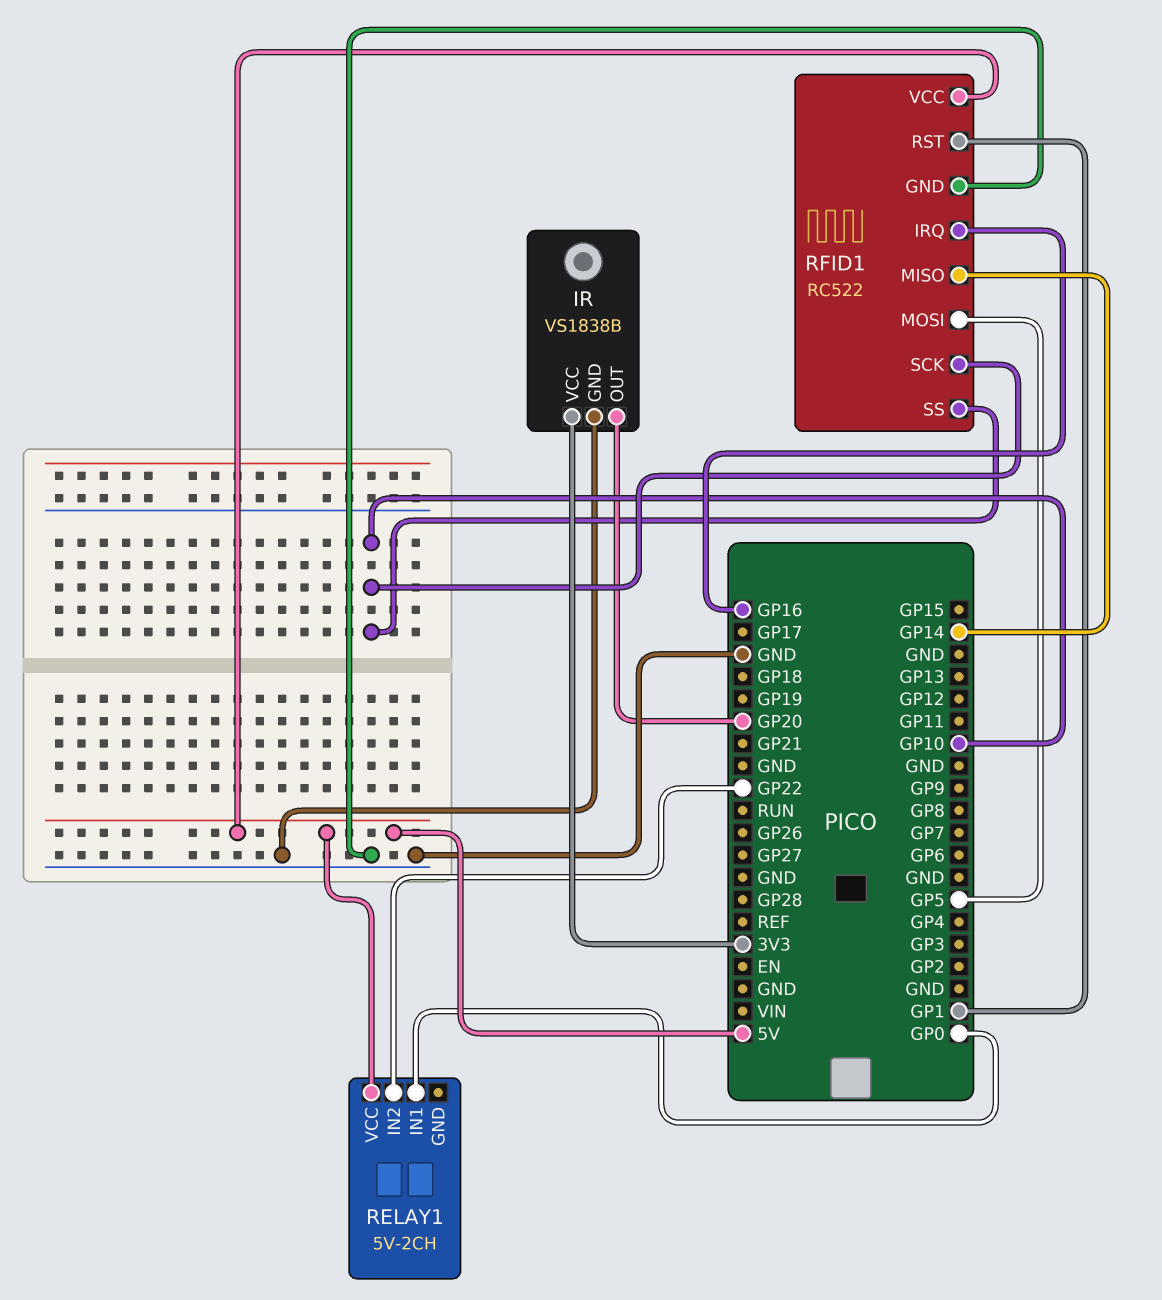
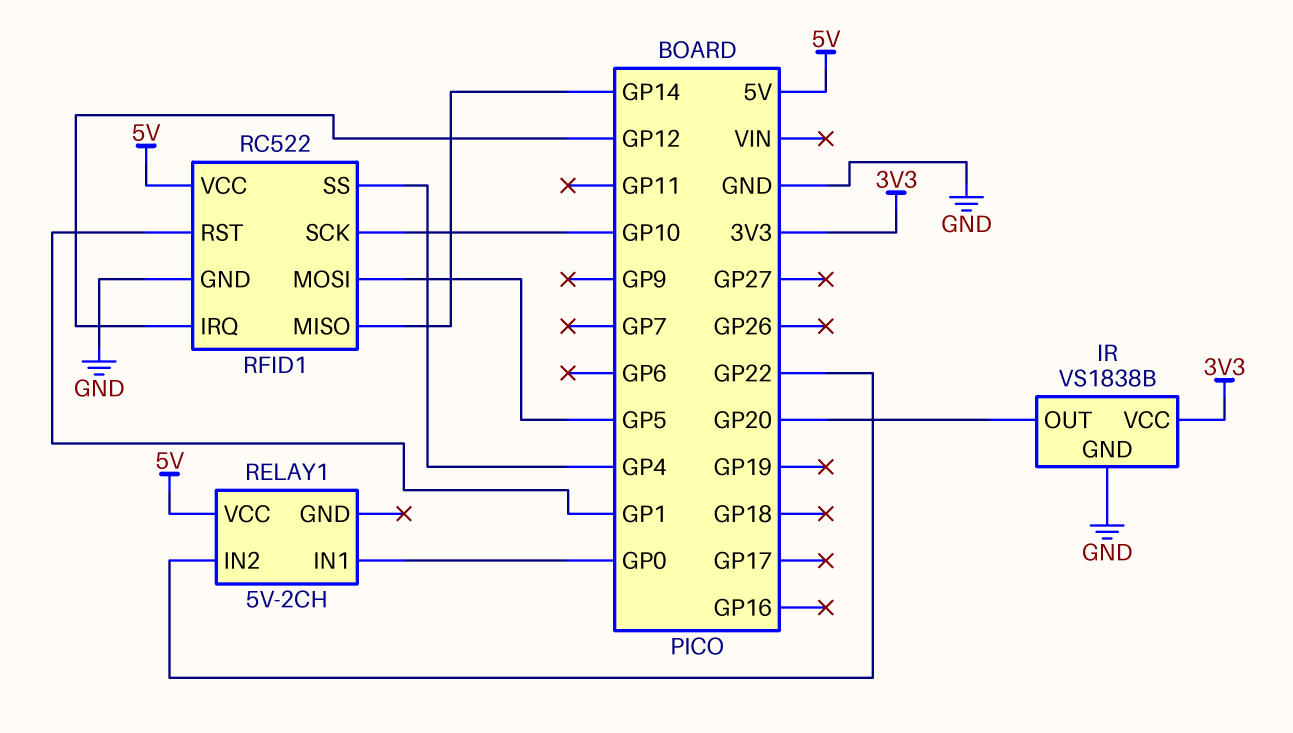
RFID1 pin IRQ: GP16 -> GP12
RFID1 pin SS: GP10 -> GP4

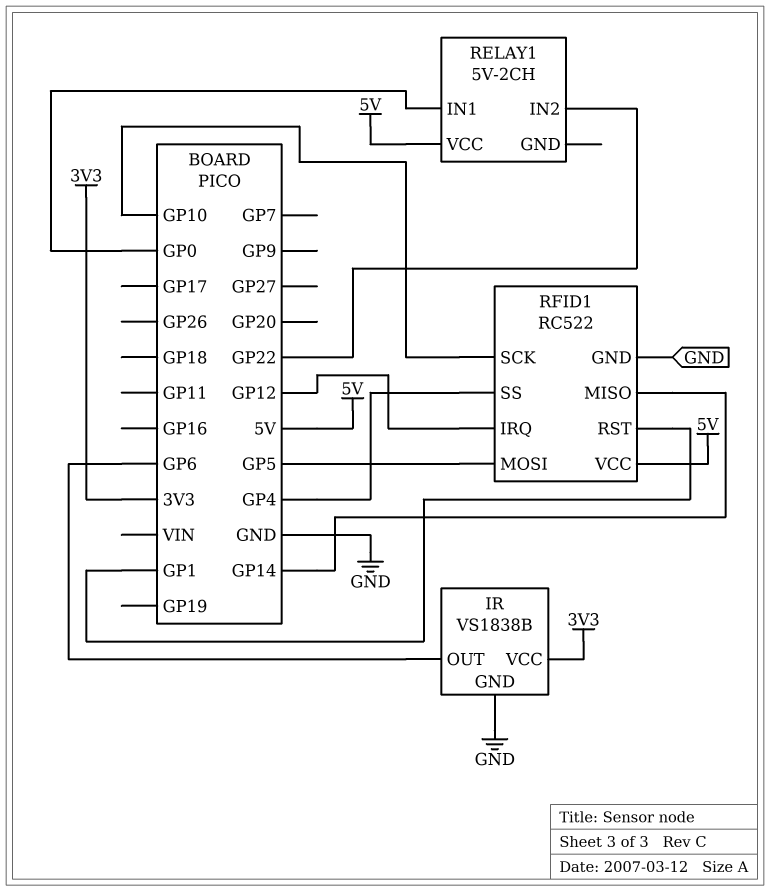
IR pin OUT: GP20 -> GP6

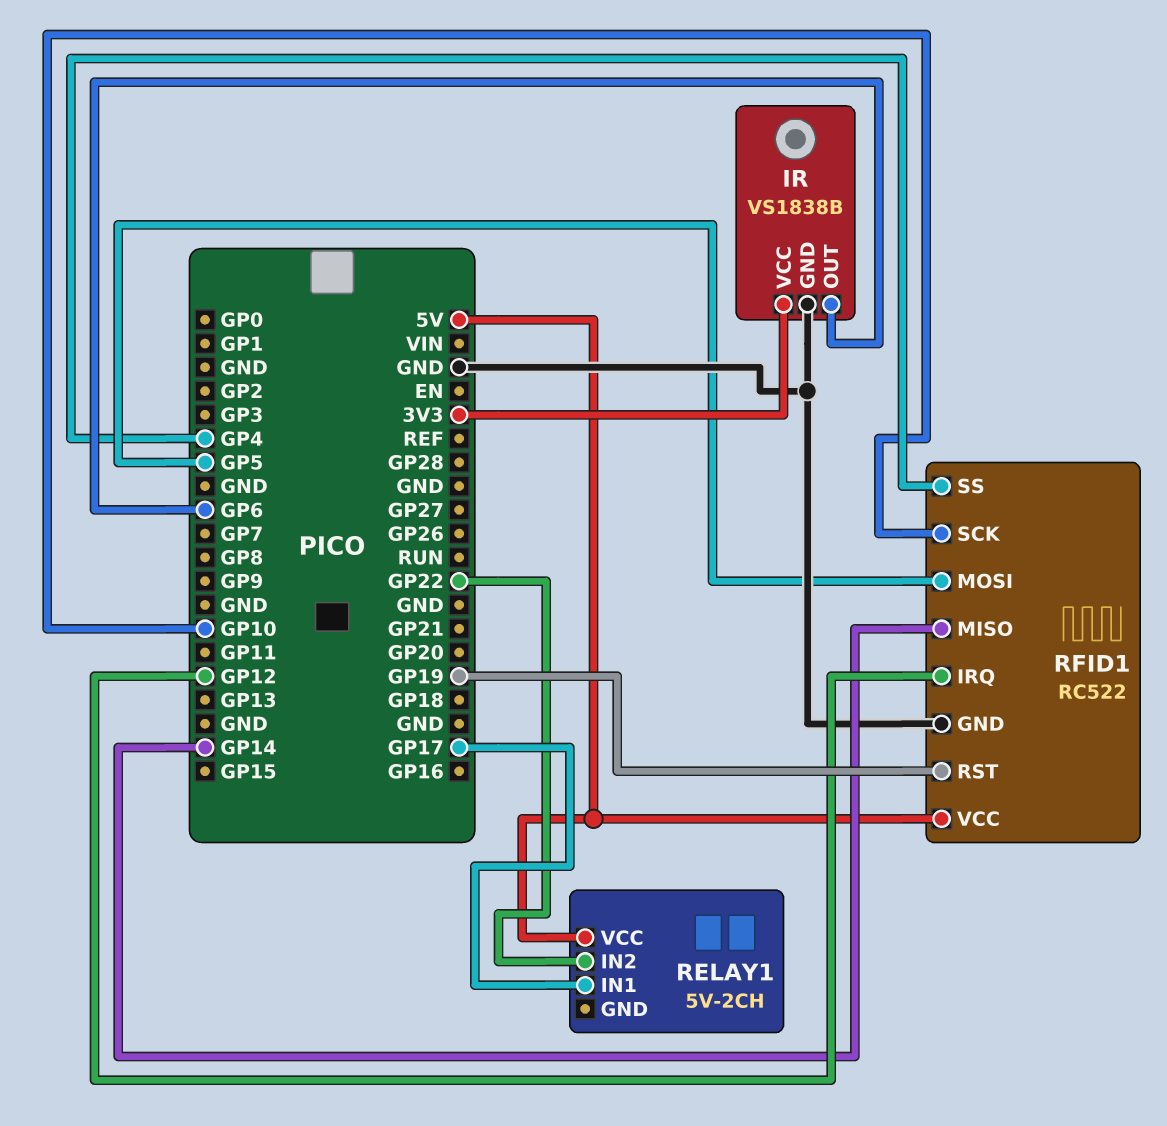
RELAY1 pin IN1: GP0 -> GP17
RFID1 pin RST: GP1 -> GP19

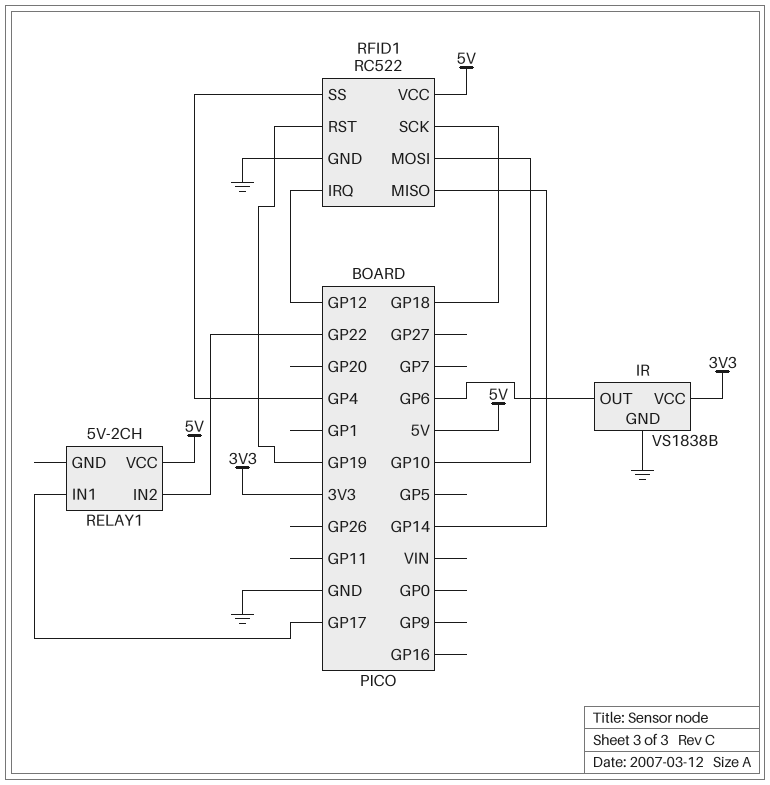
RFID1 pin MOSI: GP5 -> GP10
RFID1 pin SCK: GP10 -> GP18

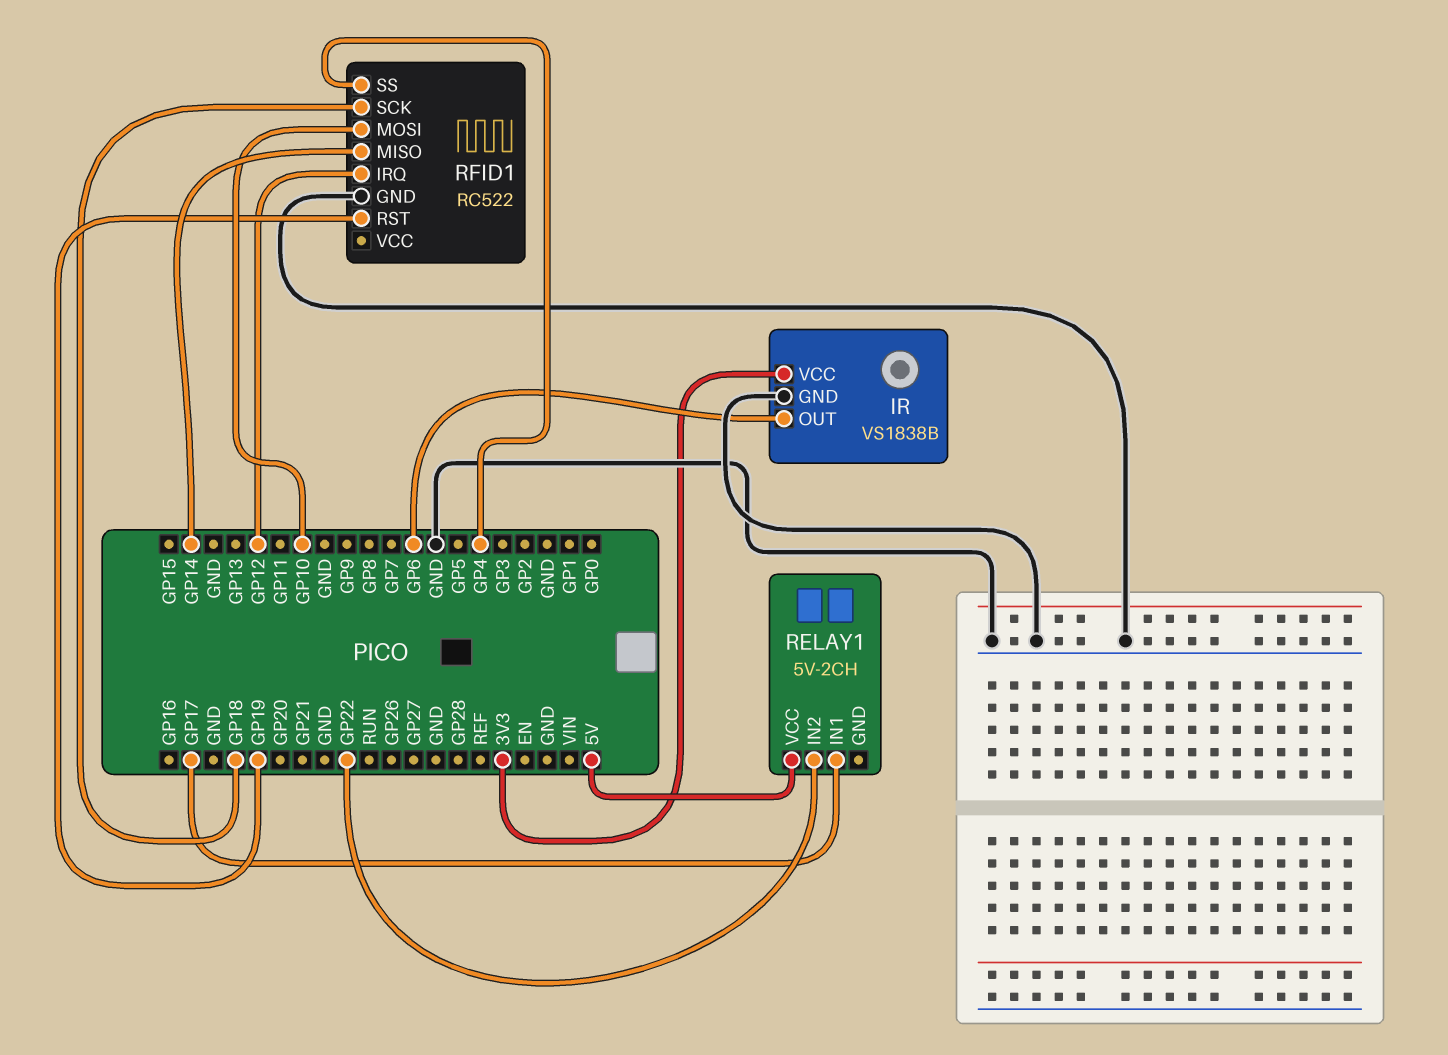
RFID1 pin VCC: 5V -> none

